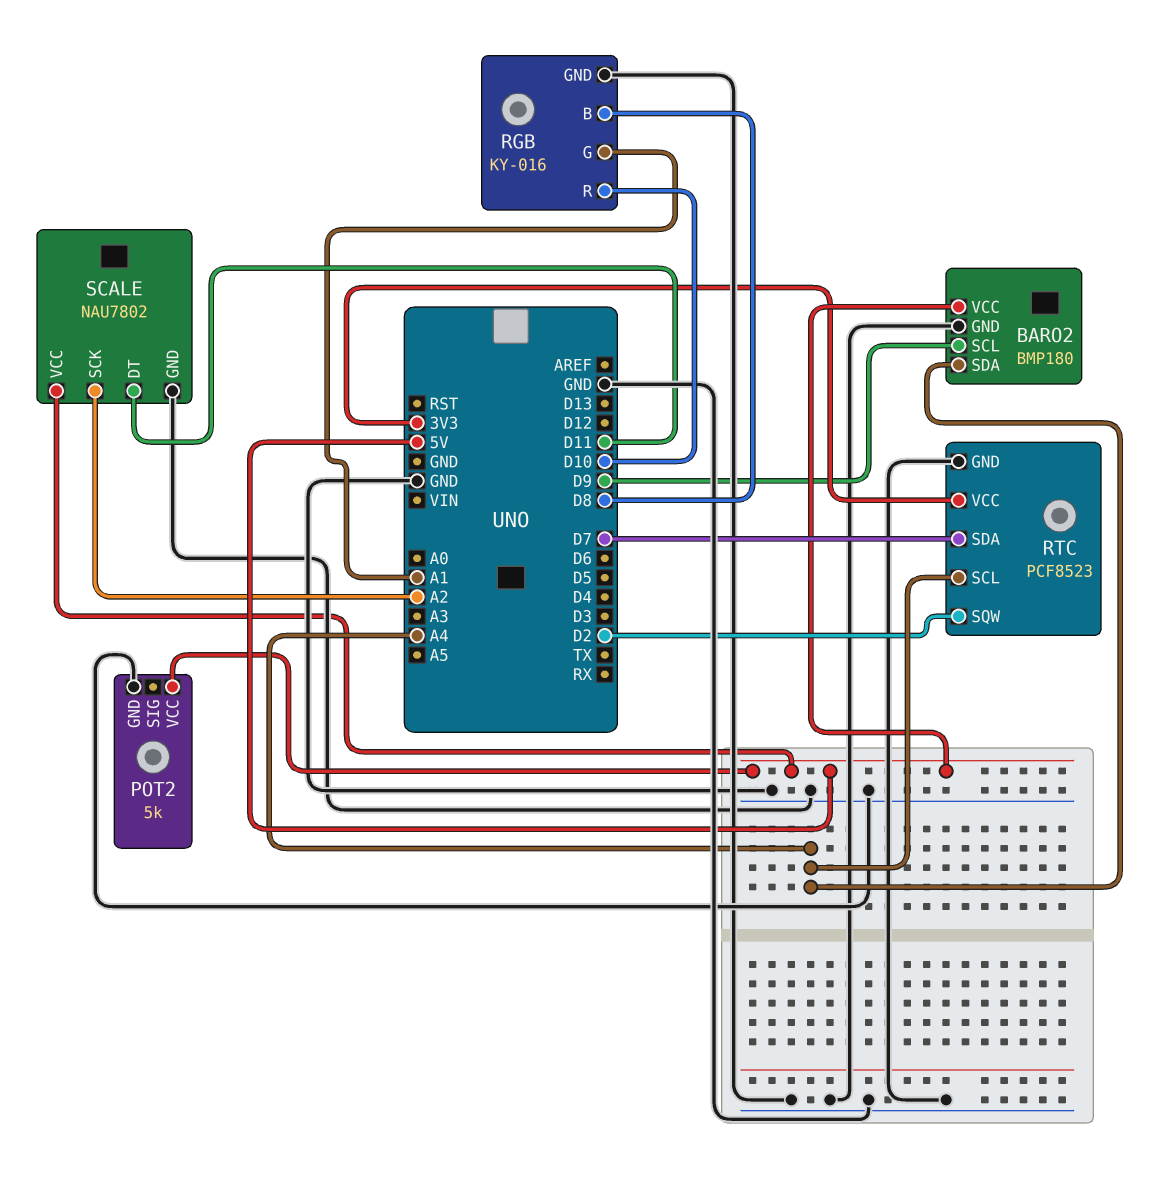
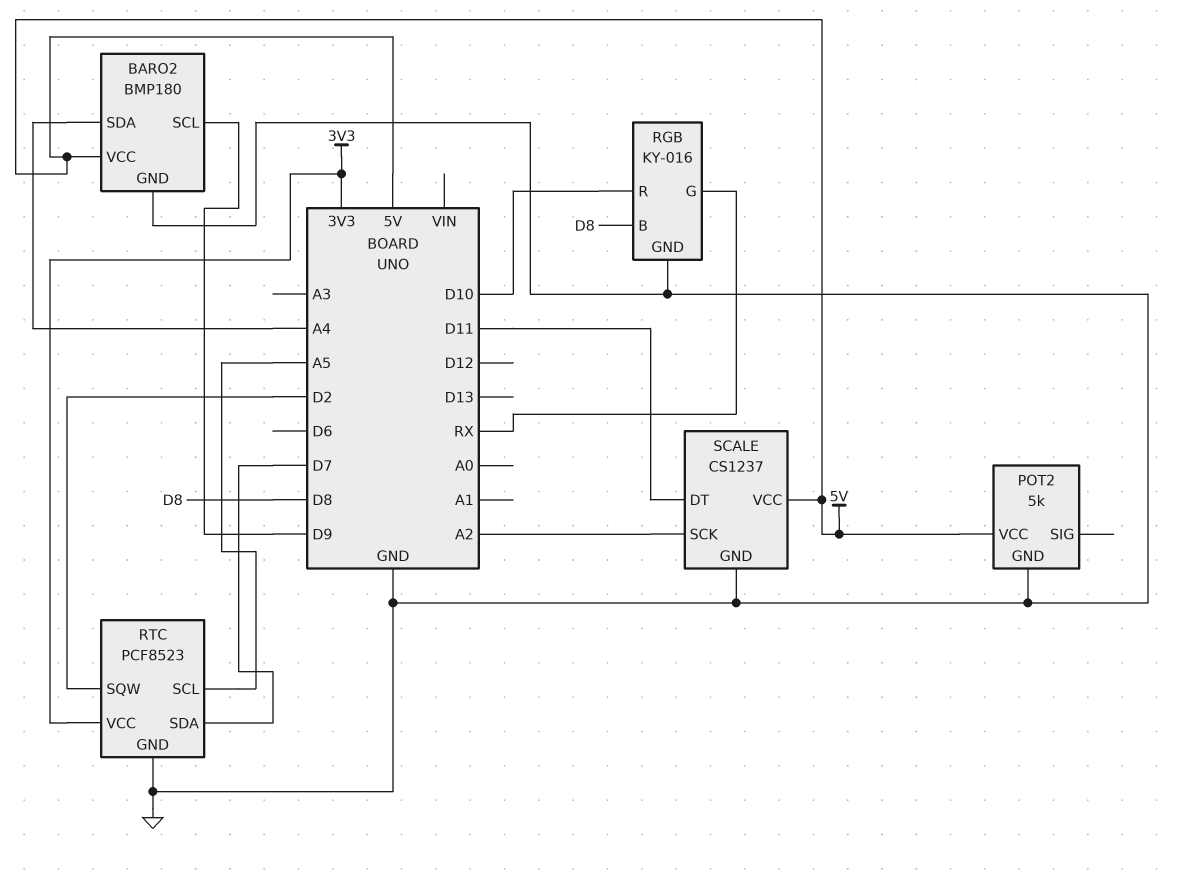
RGB pin G: A1 -> RX
RTC pin SCL: A4 -> A5
SCALE: NAU7802 -> CS1237

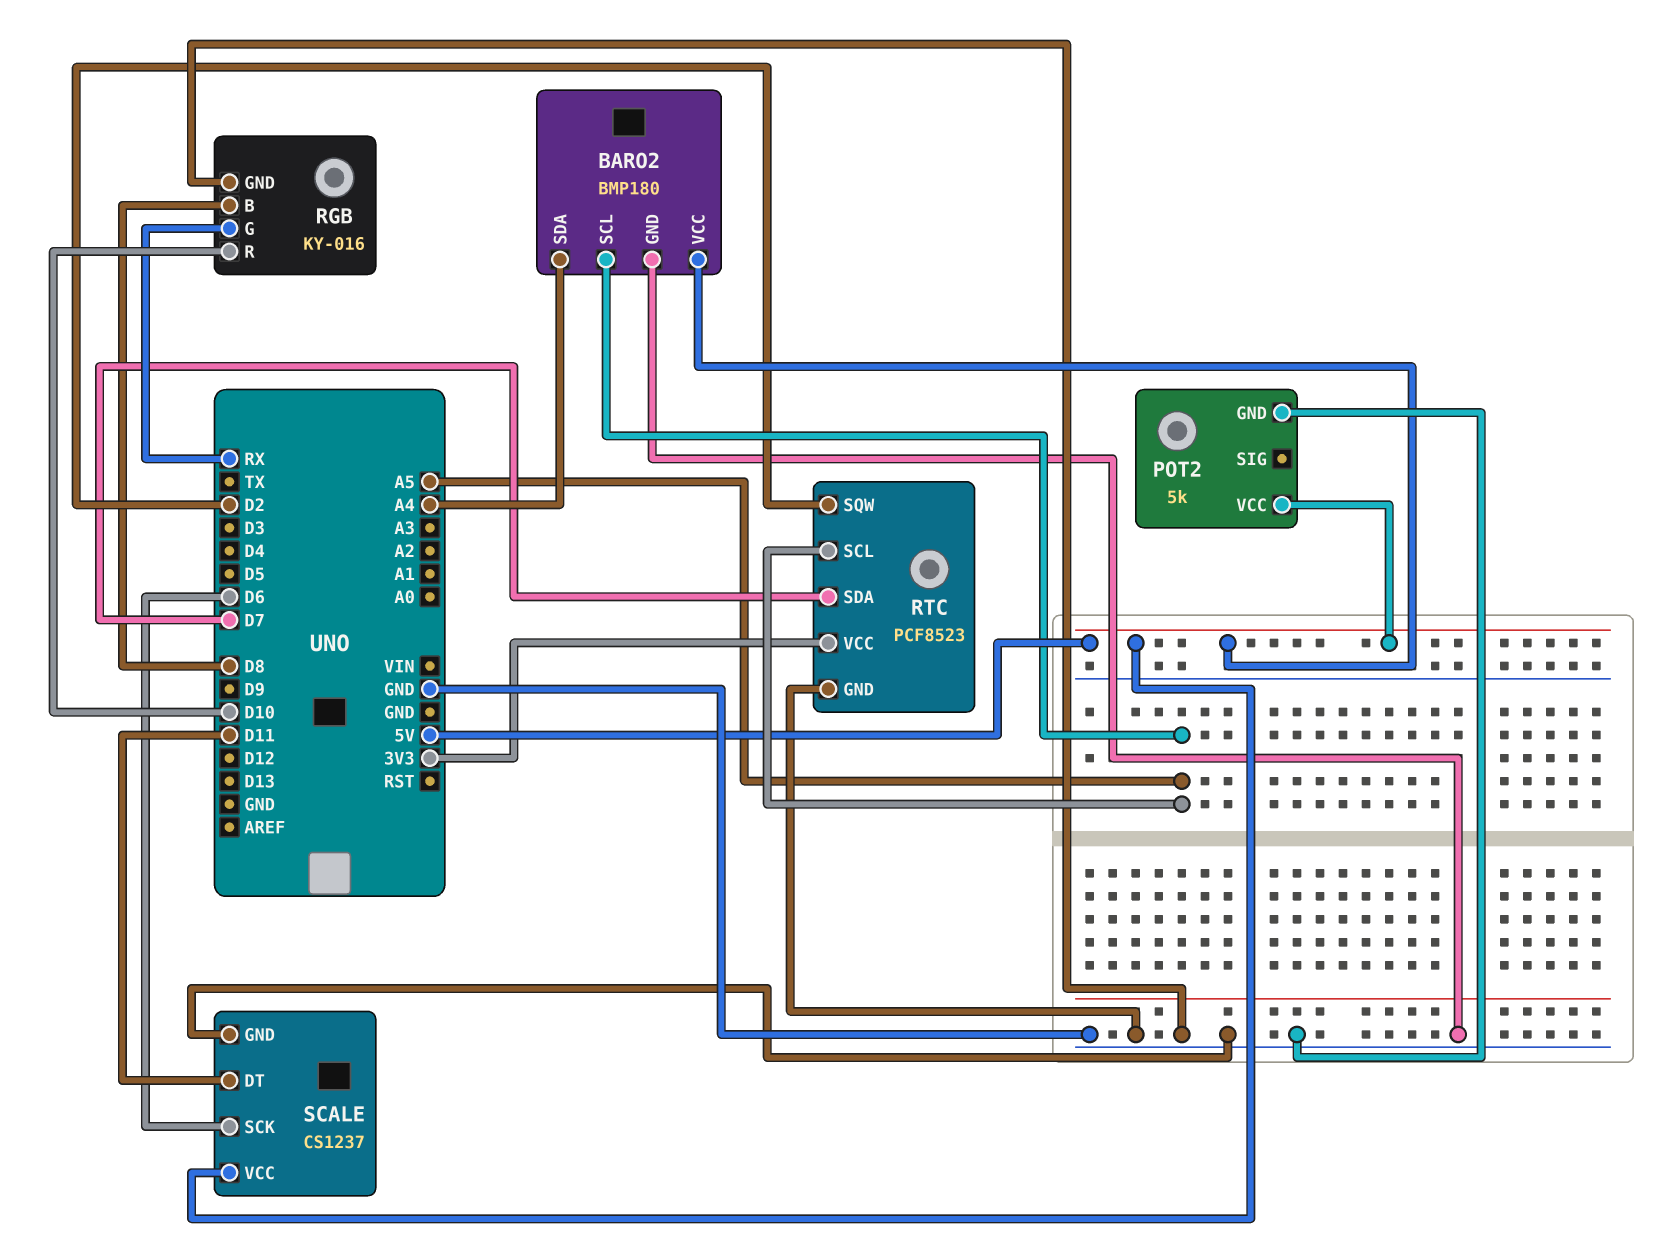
BARO2 pin SCL: D9 -> A5
SCALE pin SCK: A2 -> D6

